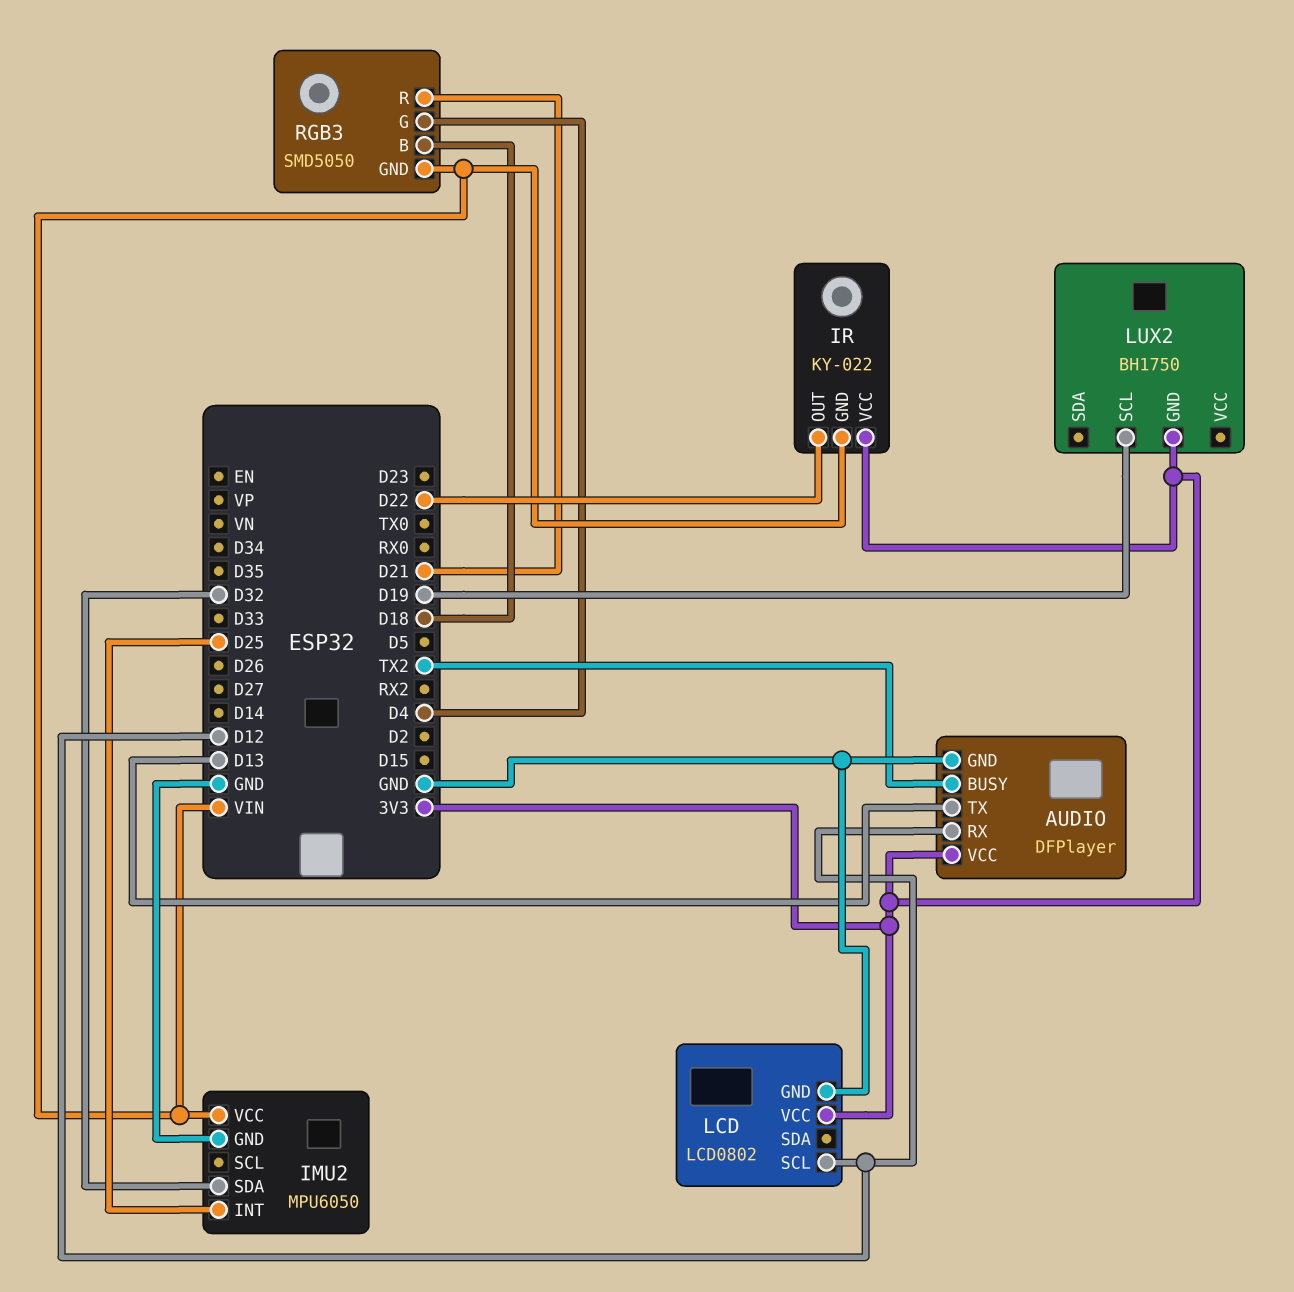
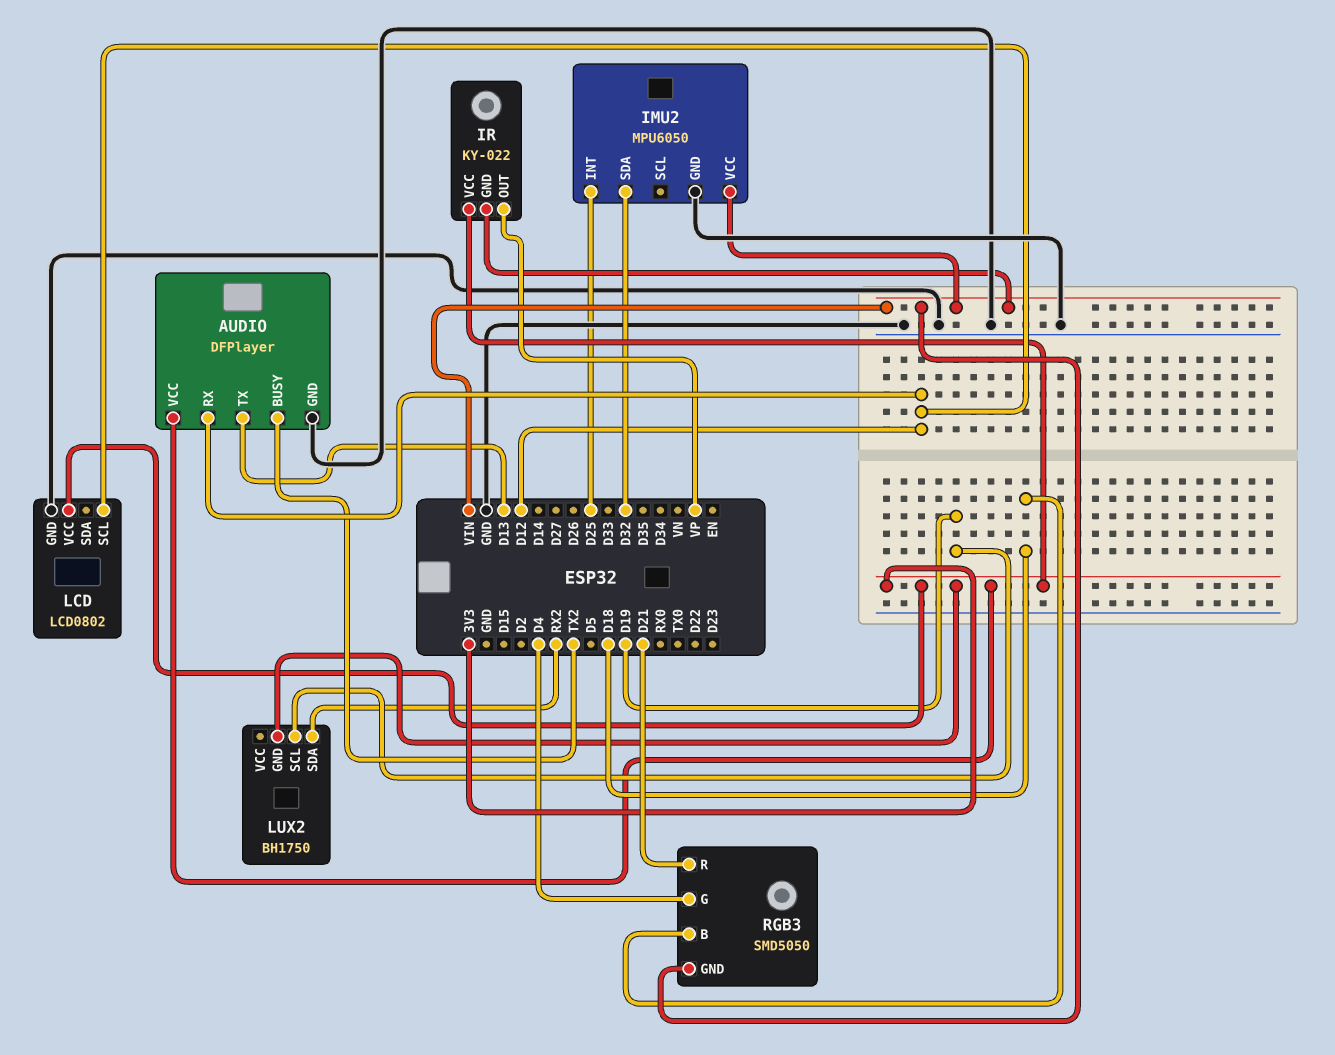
IR pin OUT: D22 -> VP
LUX2 pin SDA: none -> RX2

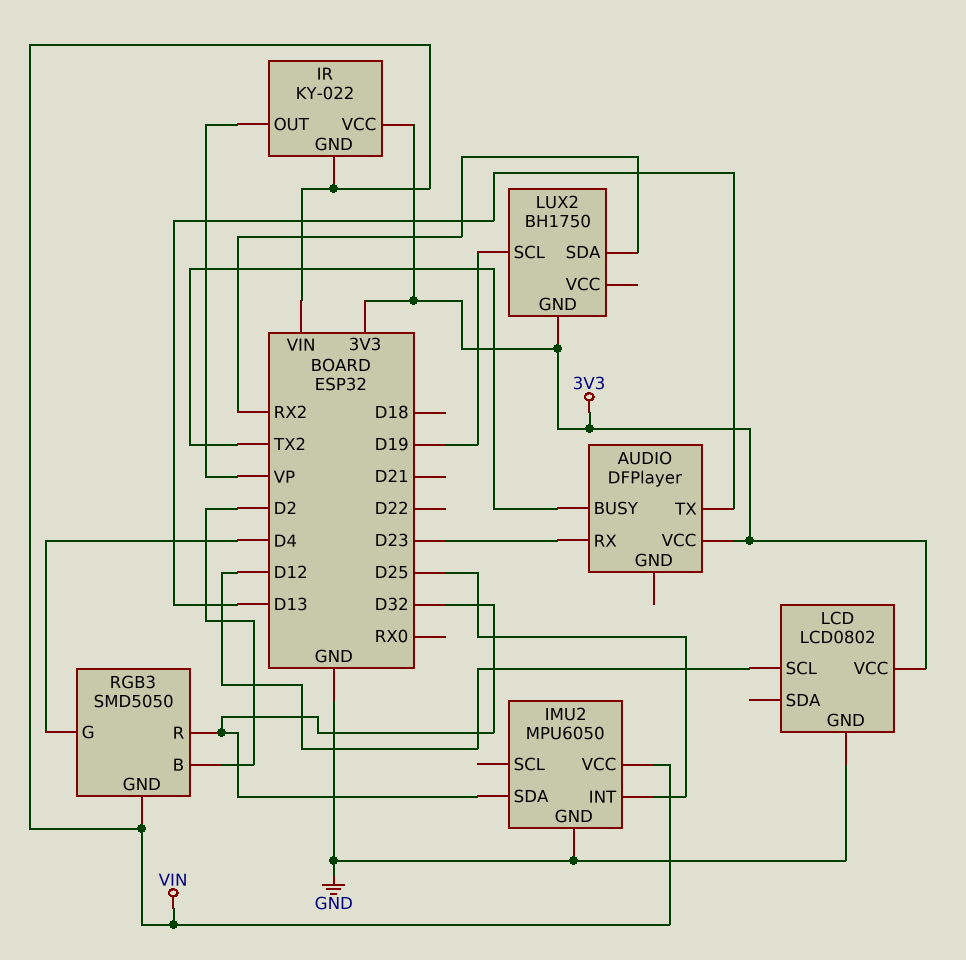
AUDIO pin GND: GND -> none
AUDIO pin RX: D12 -> D23
RGB3 pin B: D18 -> D2
RGB3 pin R: D21 -> D32

